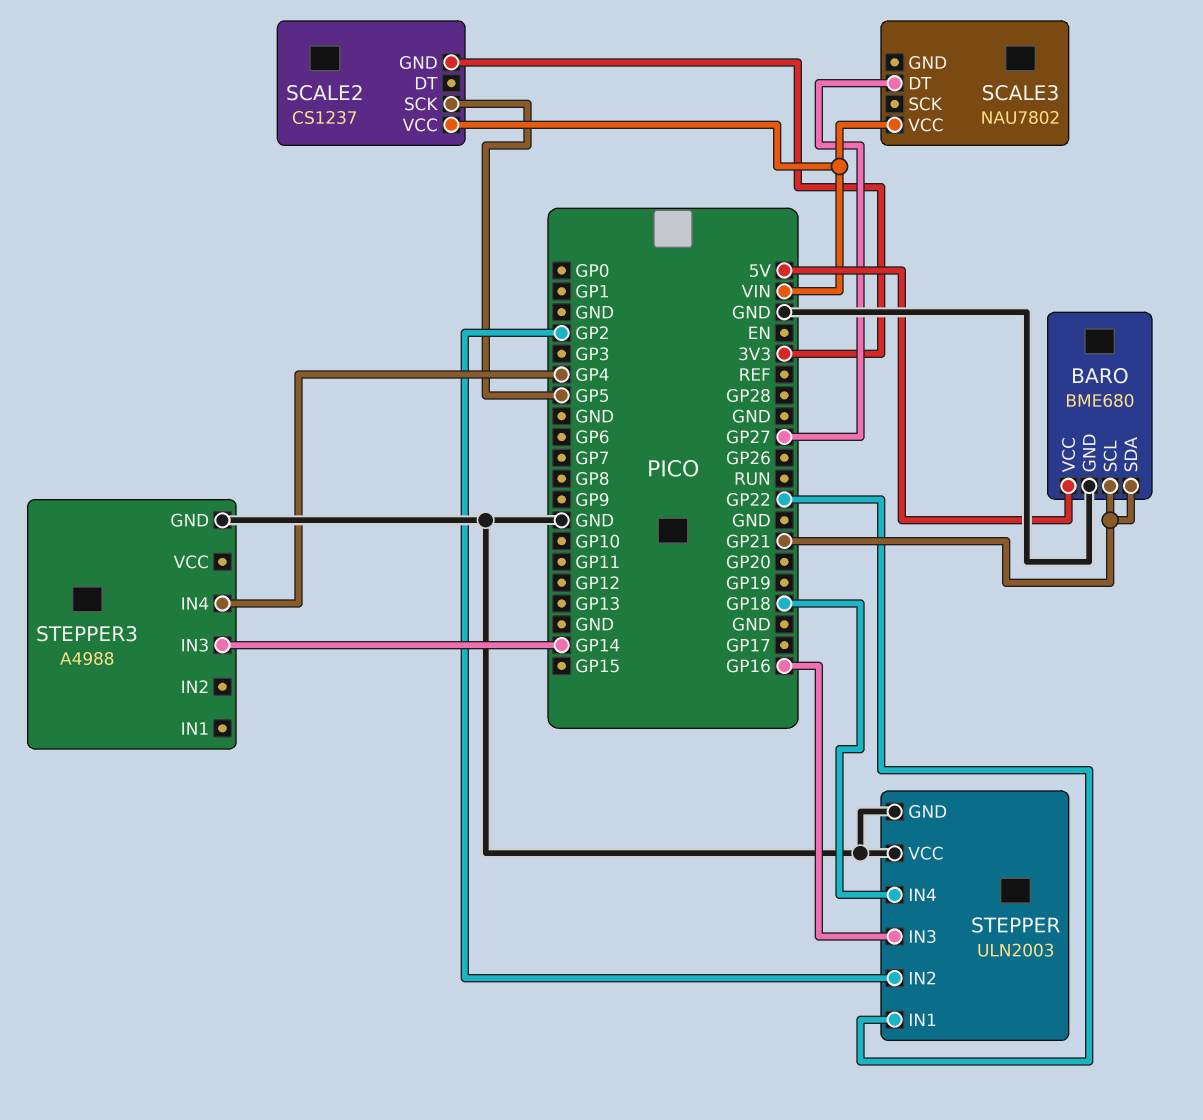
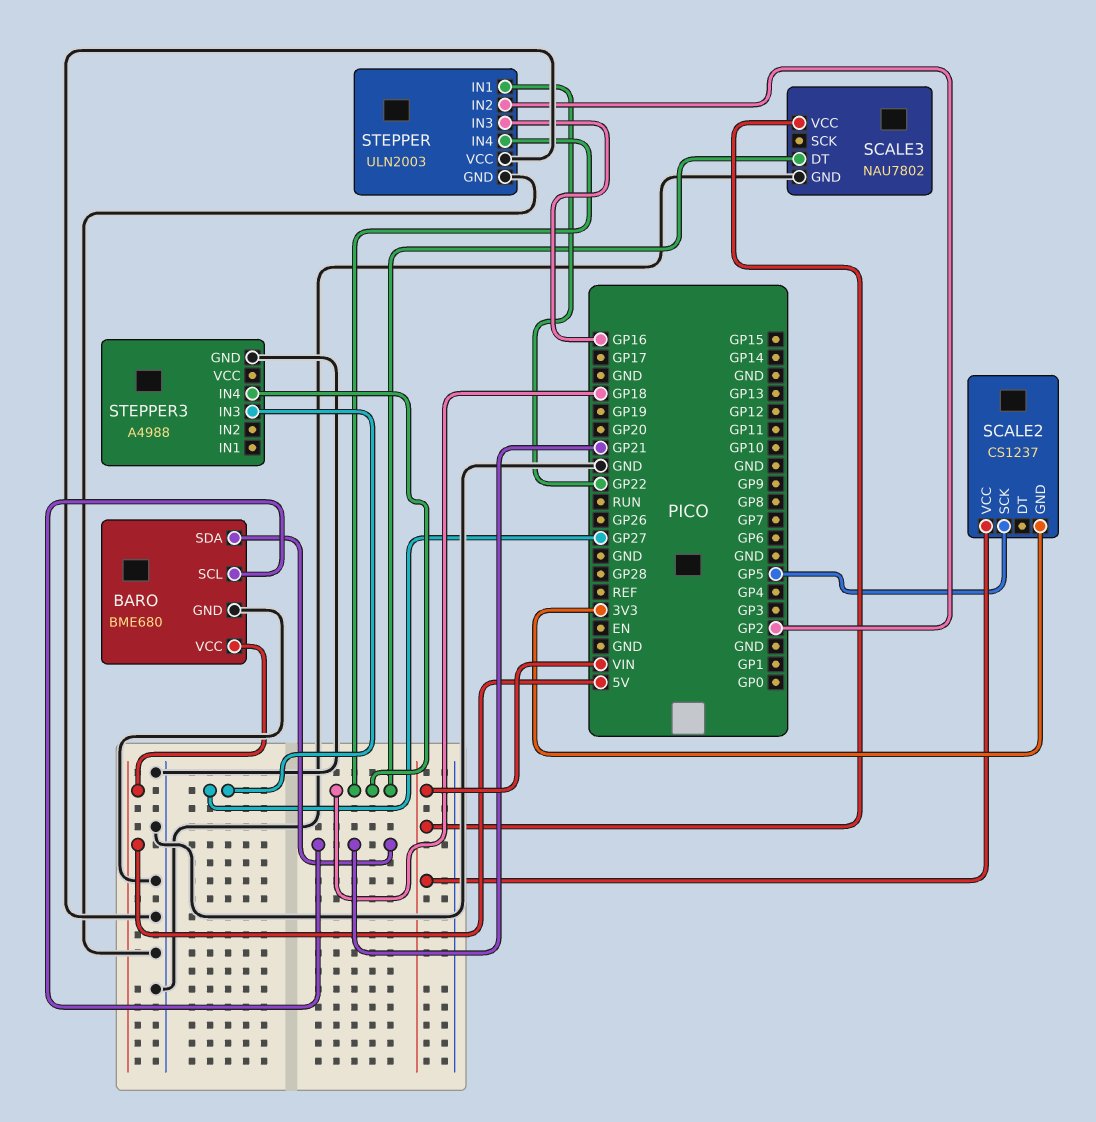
SCALE3 pin DT: GP27 -> GP18
SCALE3 pin GND: none -> GND
STEPPER3 pin IN3: GP14 -> GP27
STEPPER3 pin IN4: GP4 -> GP18

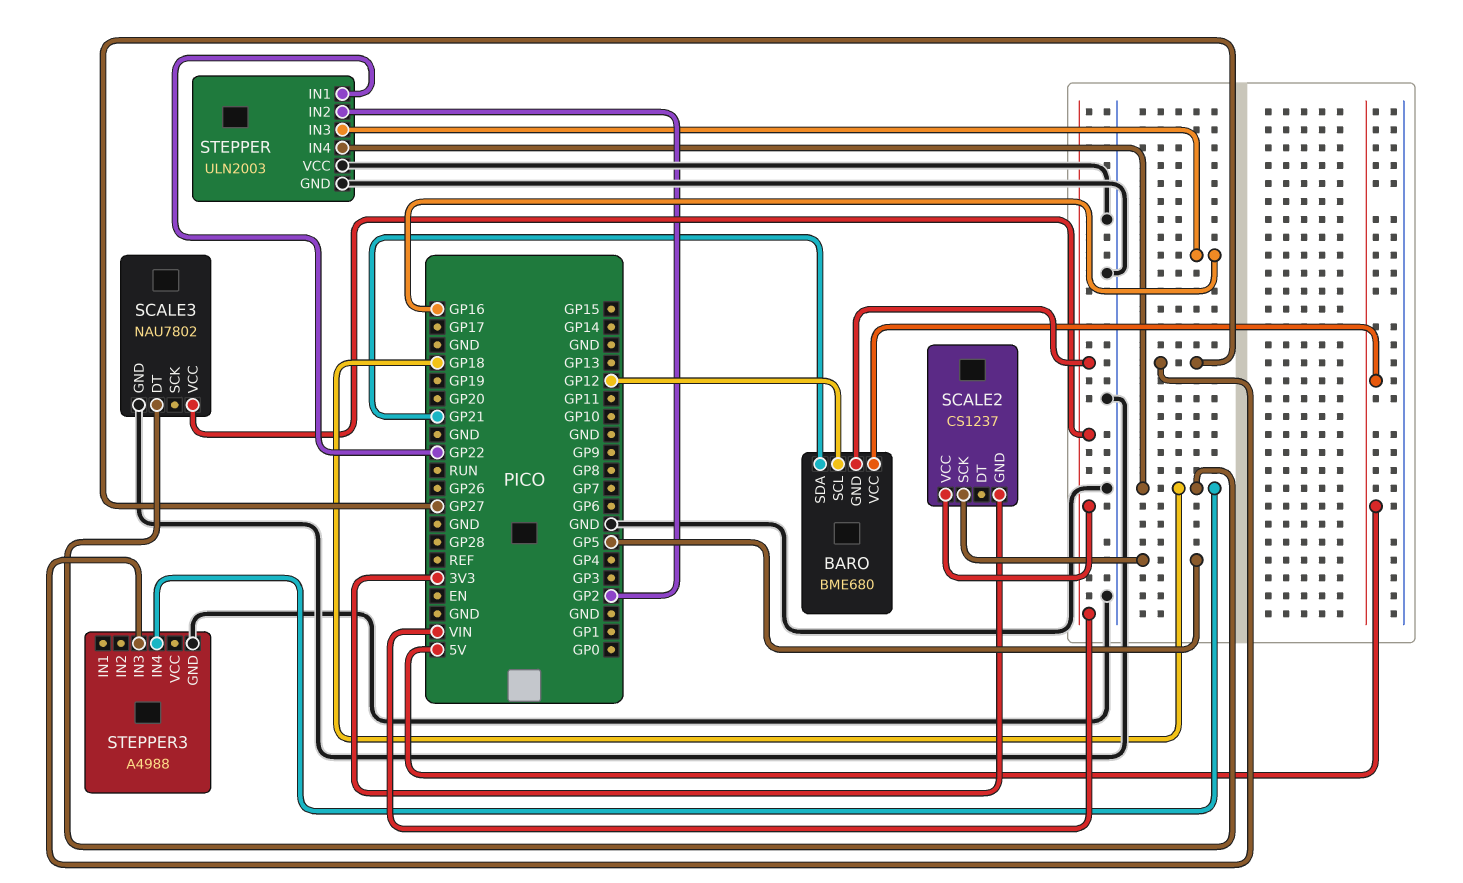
BARO pin GND: GND -> VIN
BARO pin SCL: GP21 -> GP12

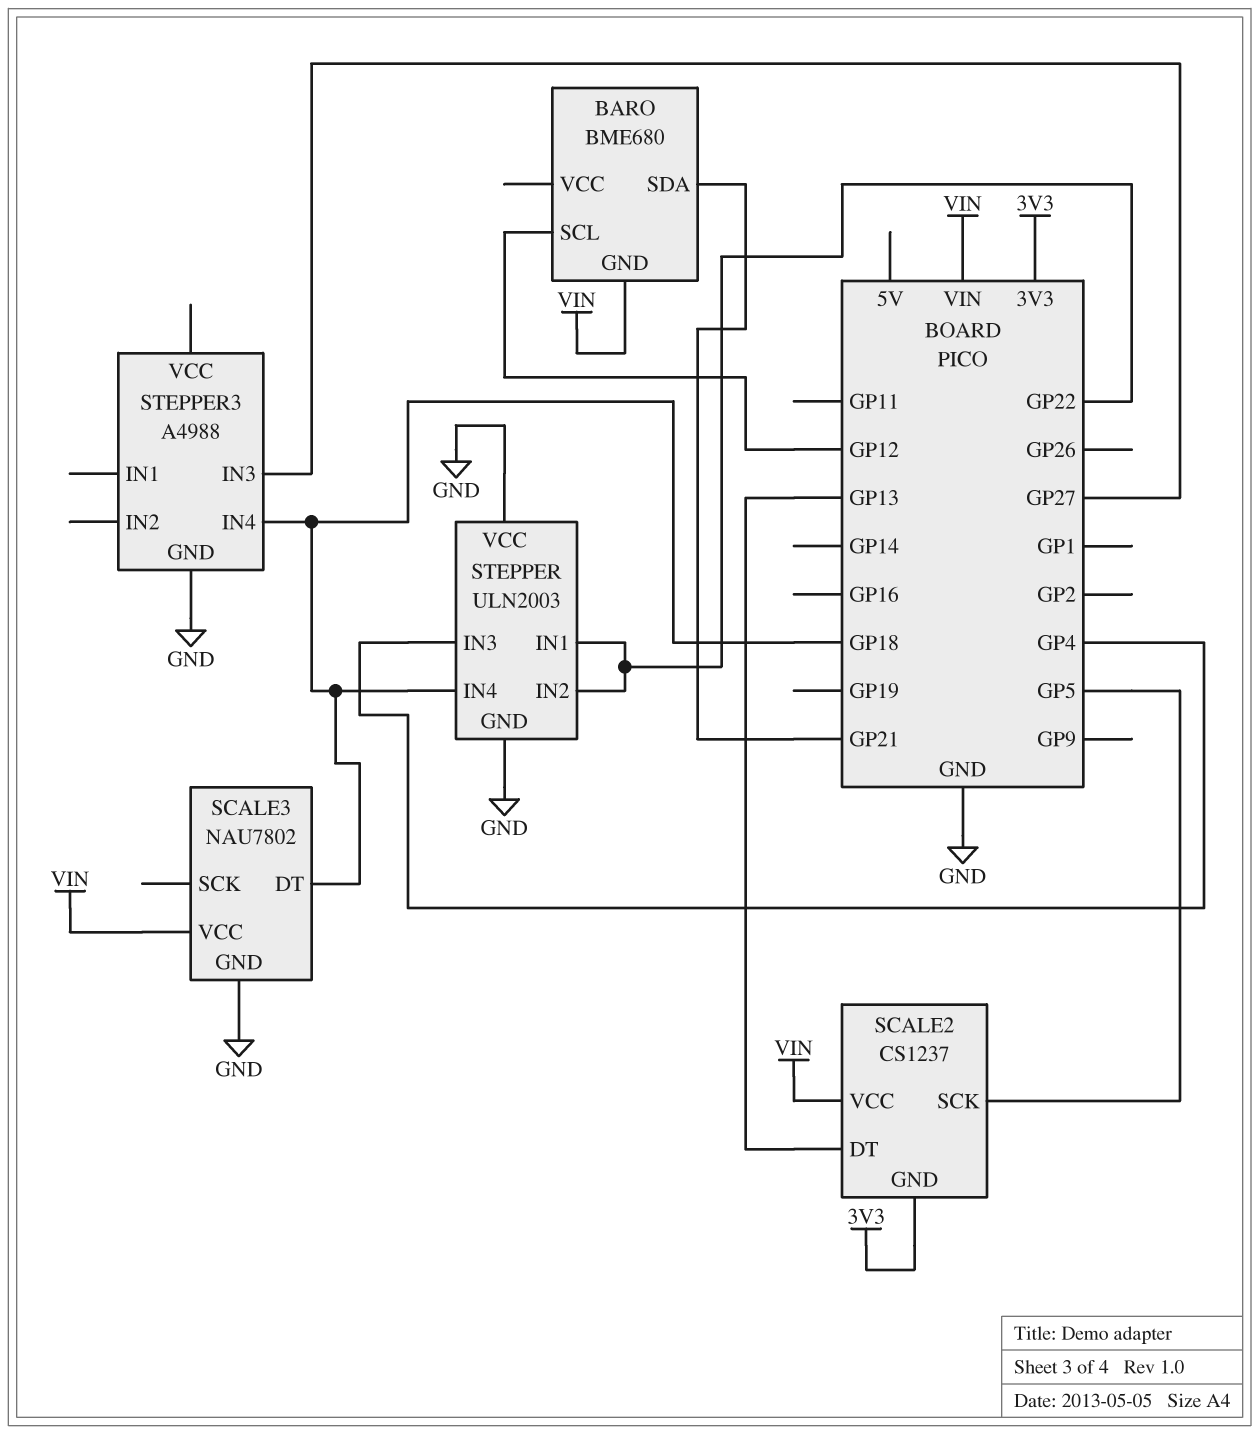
BARO pin VCC: 5V -> none
SCALE2 pin DT: none -> GP13
STEPPER pin IN2: GP2 -> GP22
STEPPER pin IN3: GP16 -> GP4

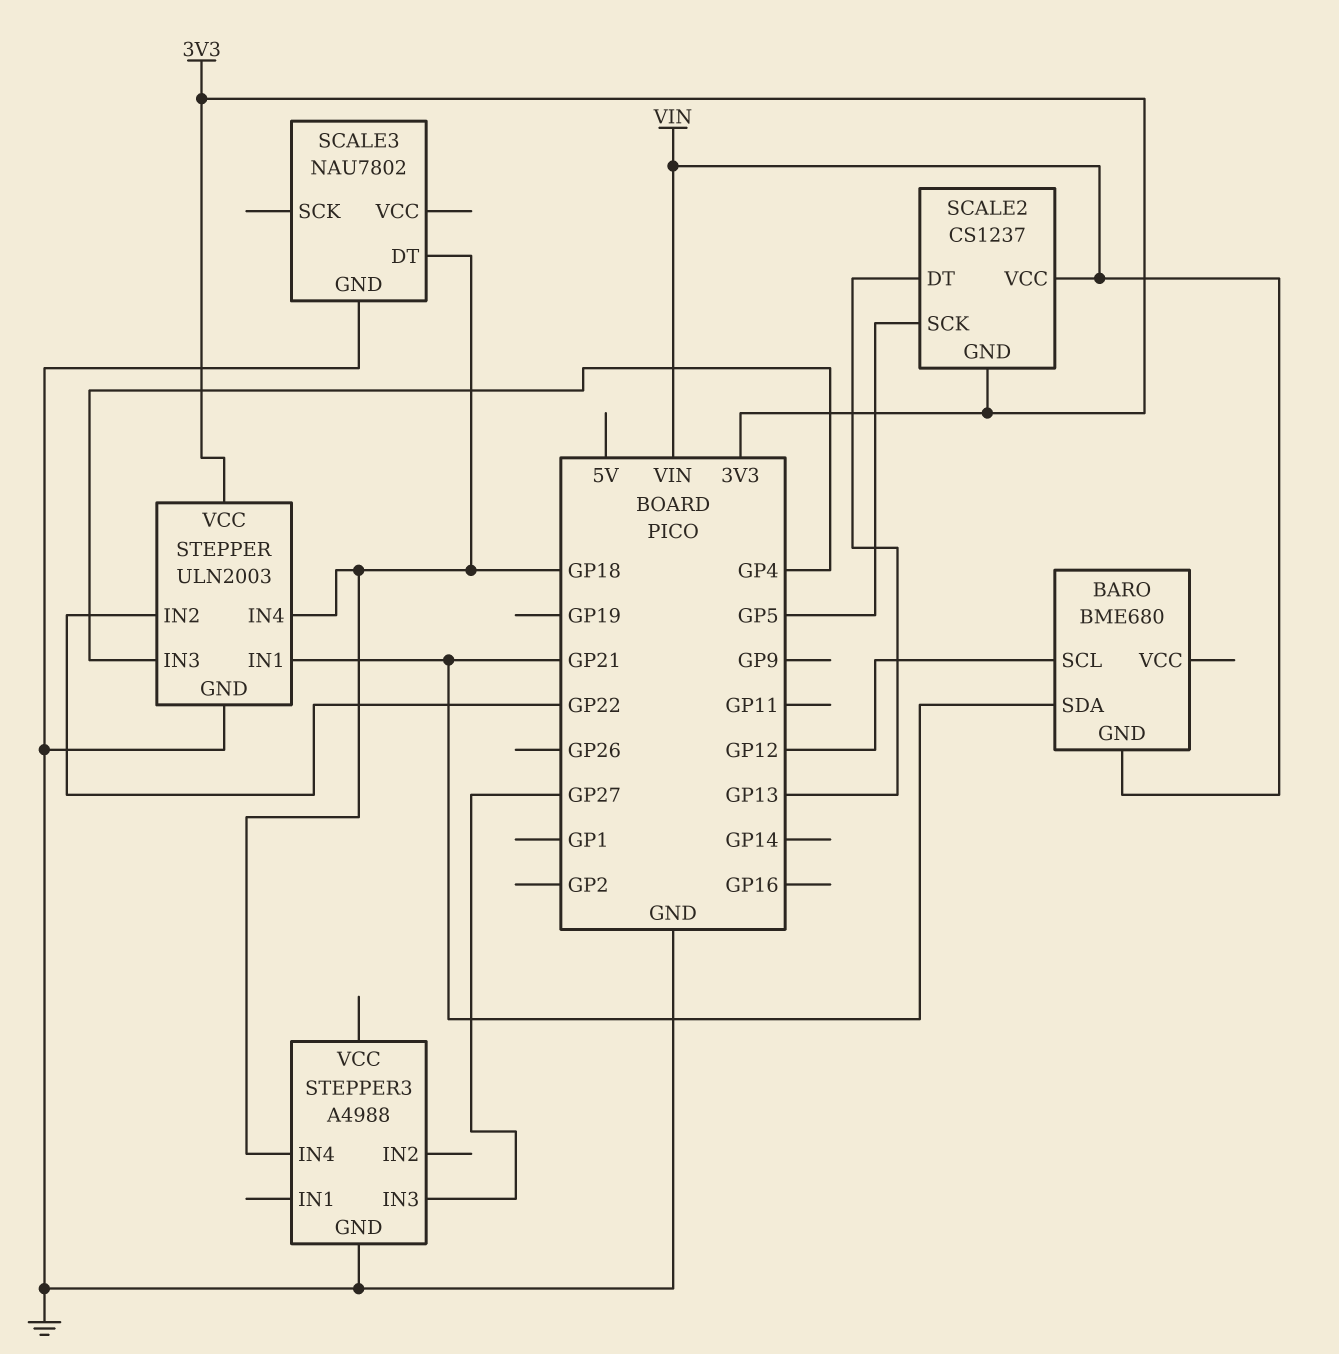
SCALE3 pin VCC: VIN -> none
STEPPER pin IN1: GP22 -> GP21
STEPPER pin VCC: GND -> 3V3

